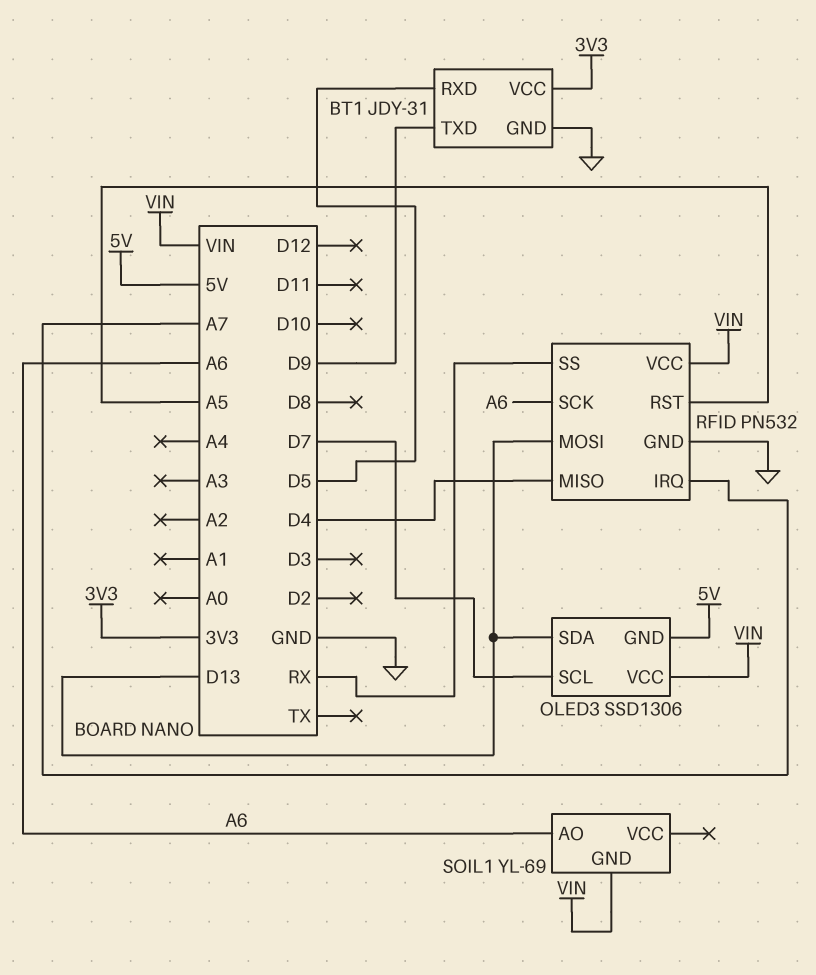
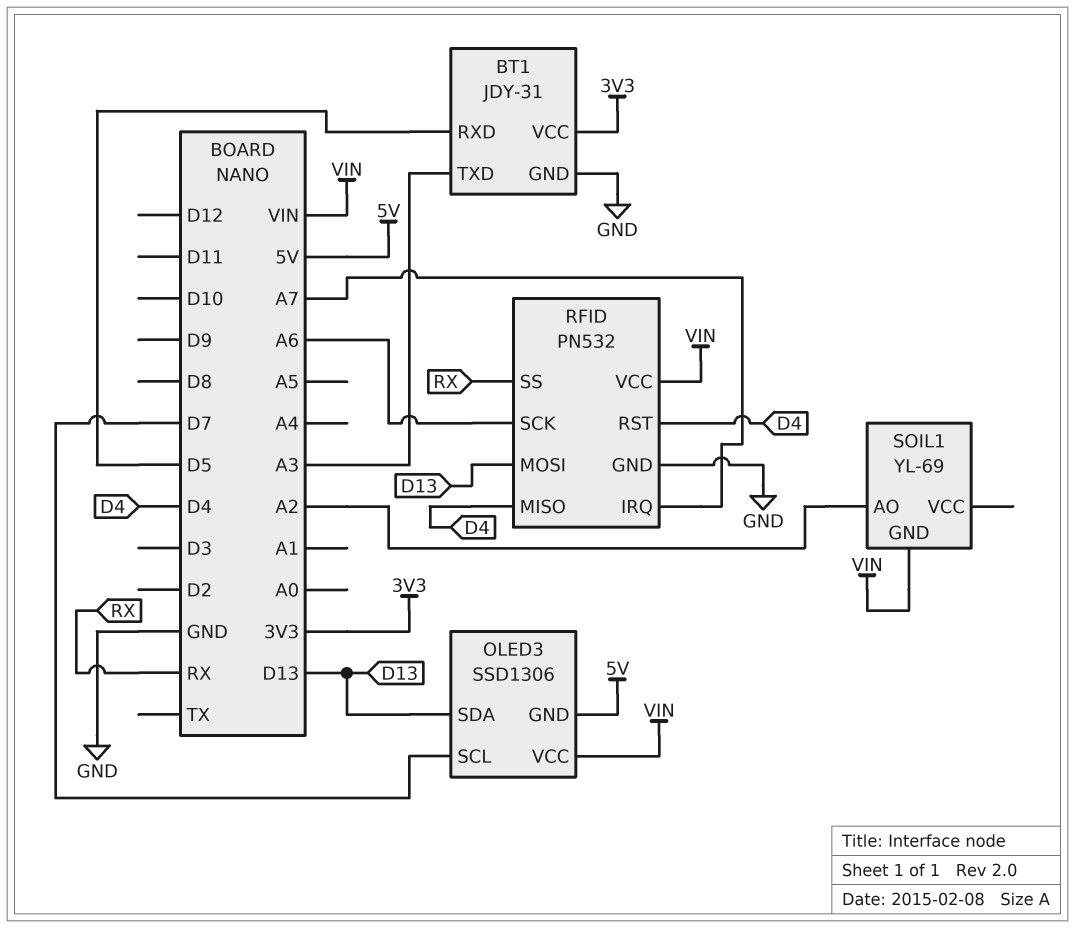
BT1 pin TXD: D9 -> A3
RFID pin RST: A5 -> D4
SOIL1 pin AO: A6 -> A2

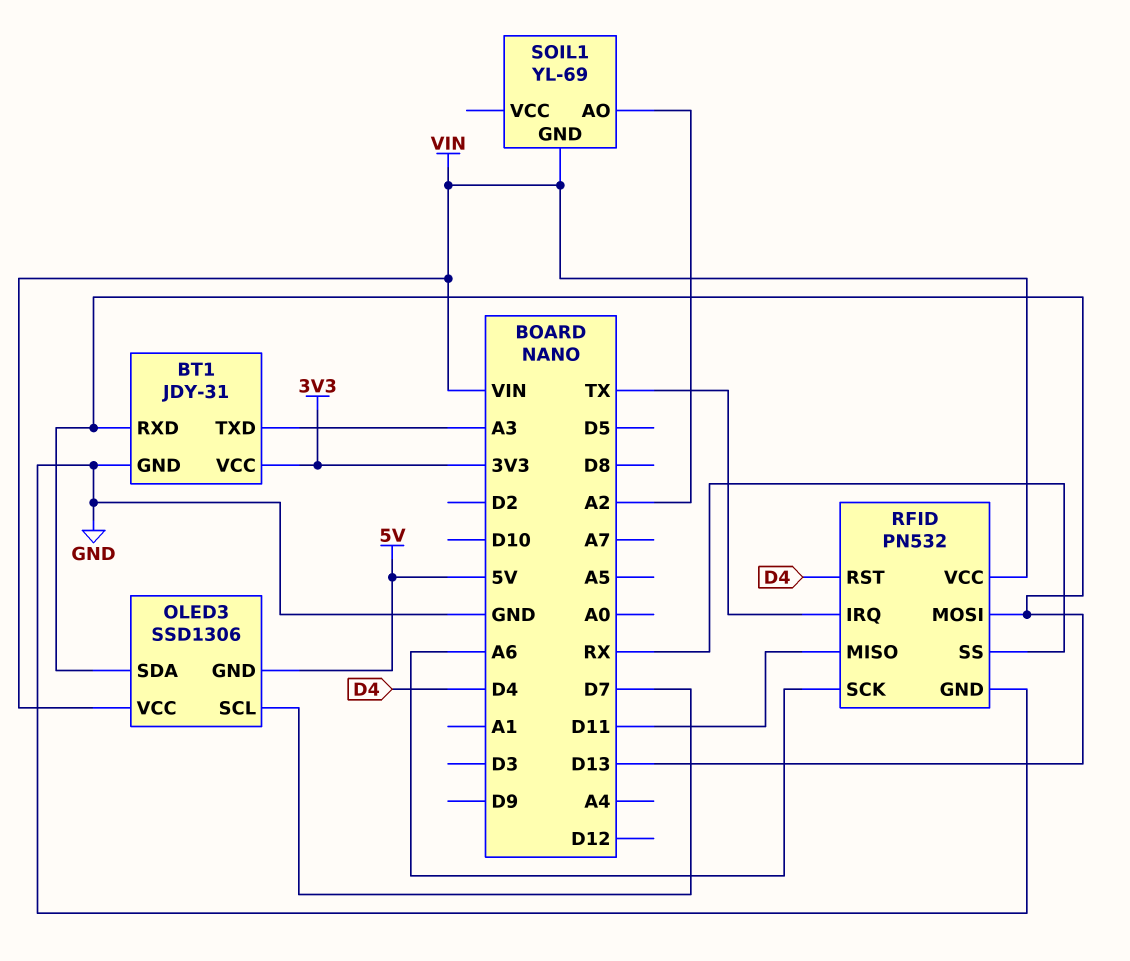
BT1 pin RXD: D5 -> D13
RFID pin IRQ: A7 -> TX
RFID pin MISO: D4 -> D11

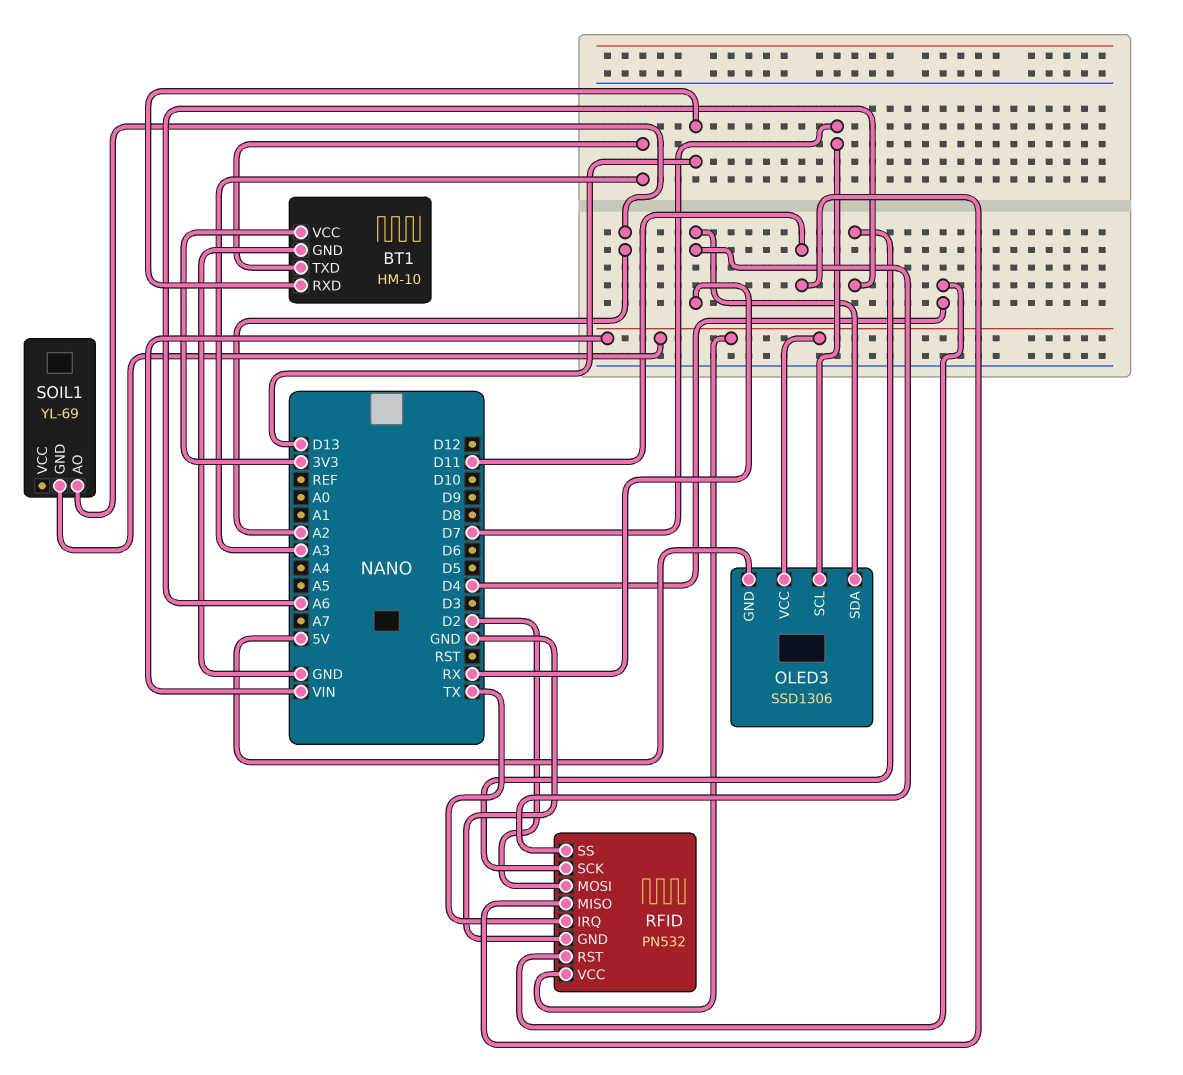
BT1: JDY-31 -> HM-10
OLED3 pin SDA: D13 -> RX
RFID pin MOSI: D13 -> D2

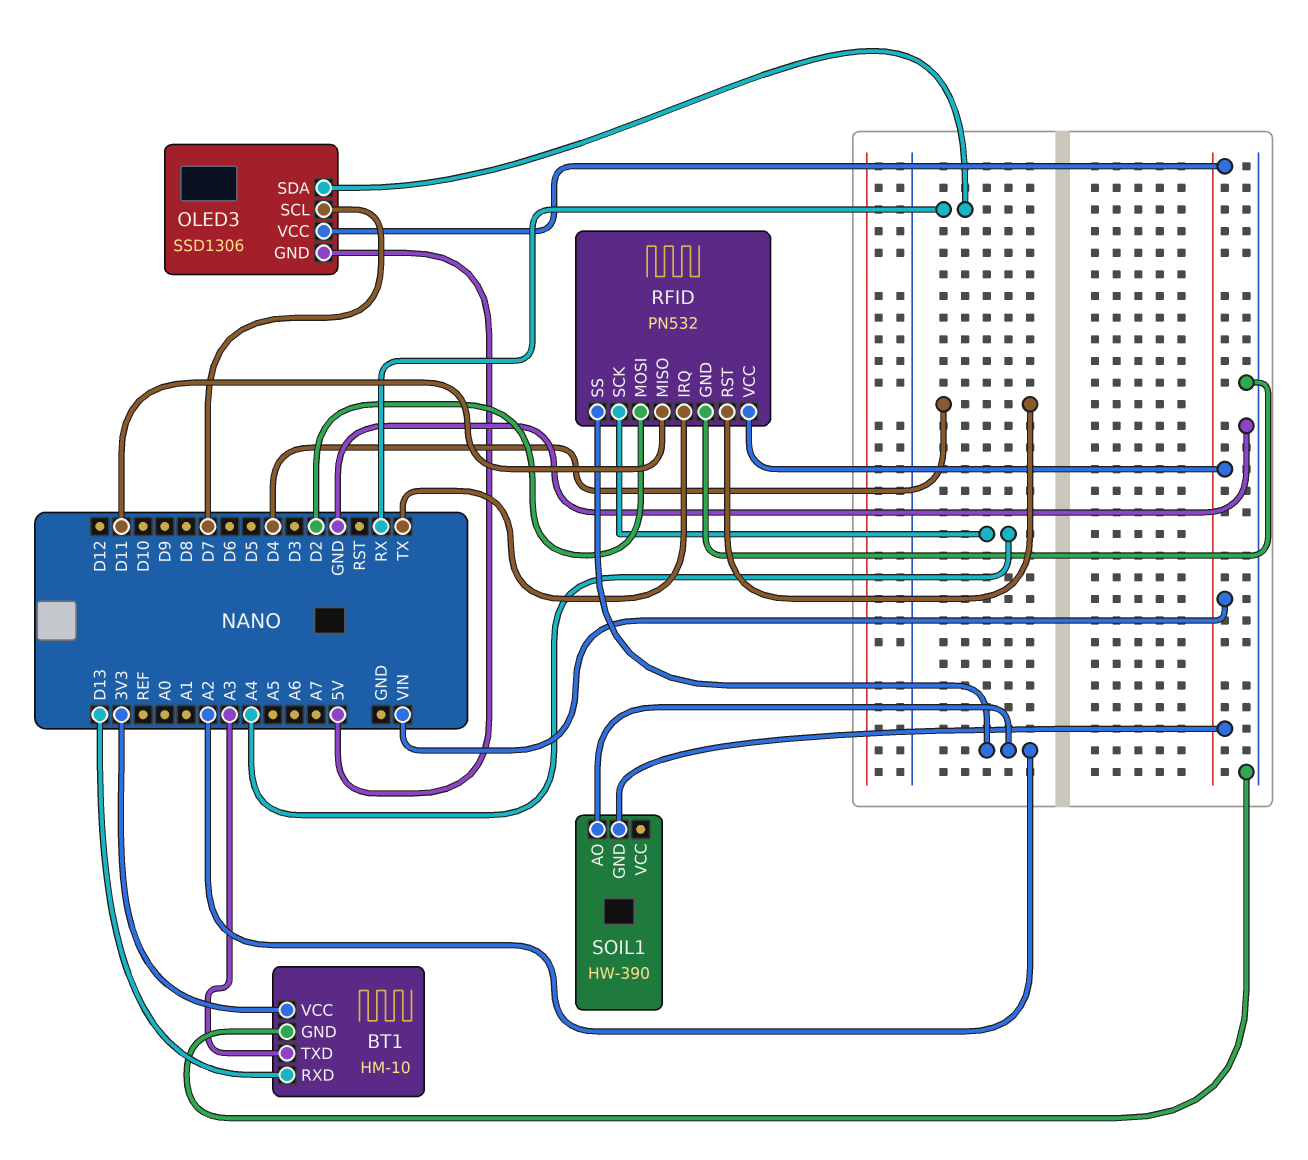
RFID pin SCK: A6 -> A4
RFID pin SS: RX -> A2
SOIL1: YL-69 -> HW-390

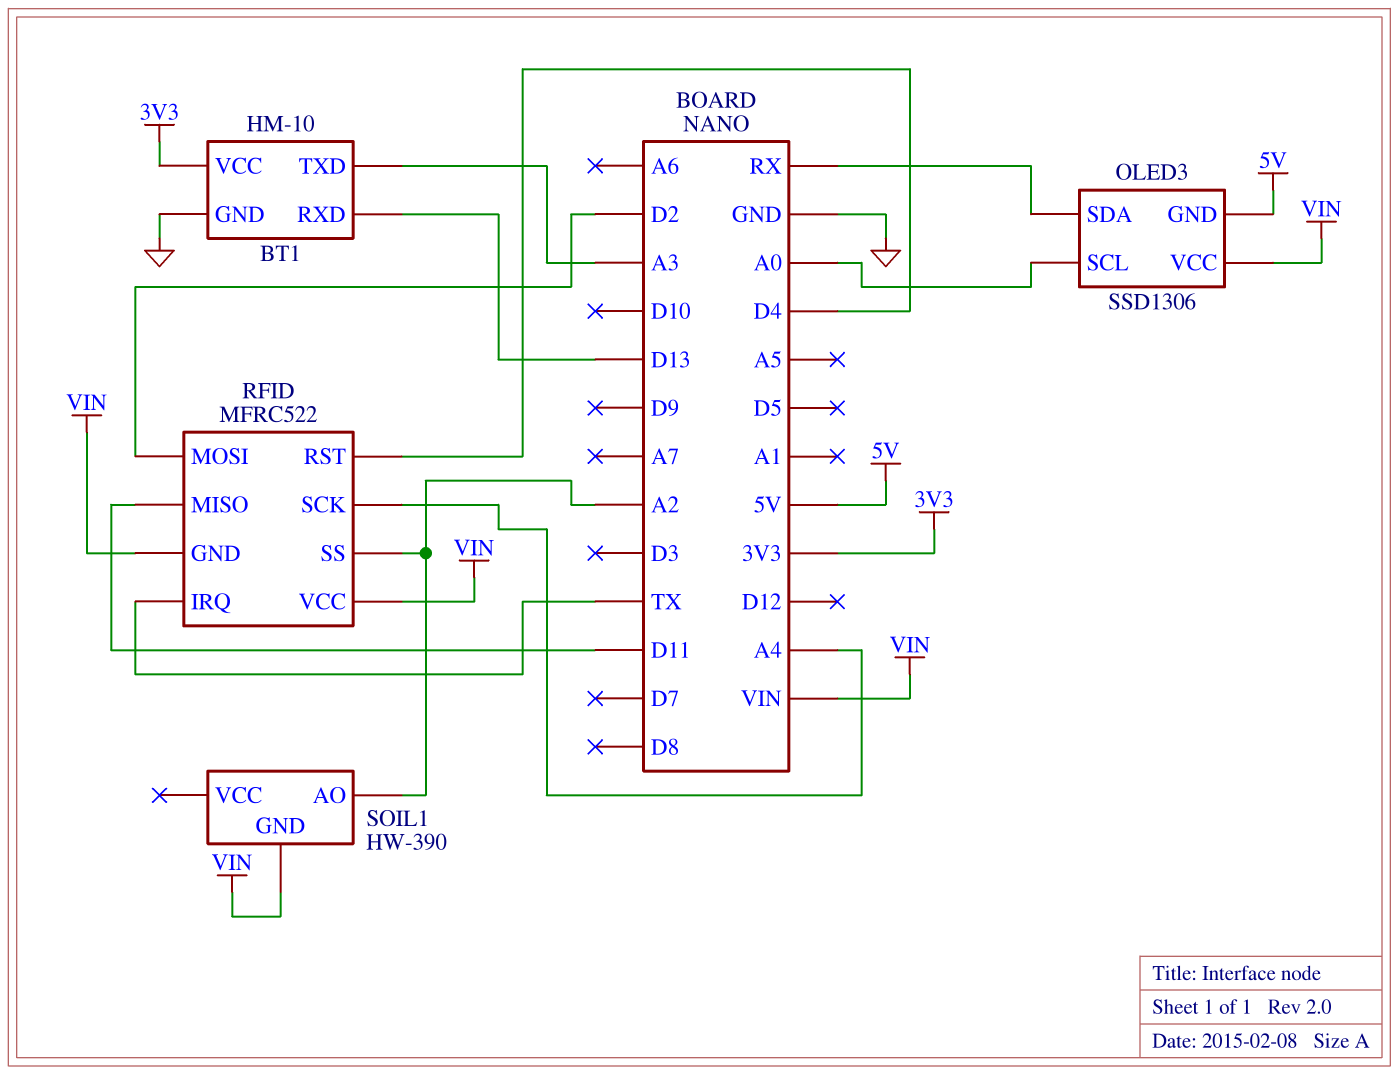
OLED3 pin SCL: D7 -> A0
RFID: PN532 -> MFRC522
RFID pin GND: GND -> VIN

